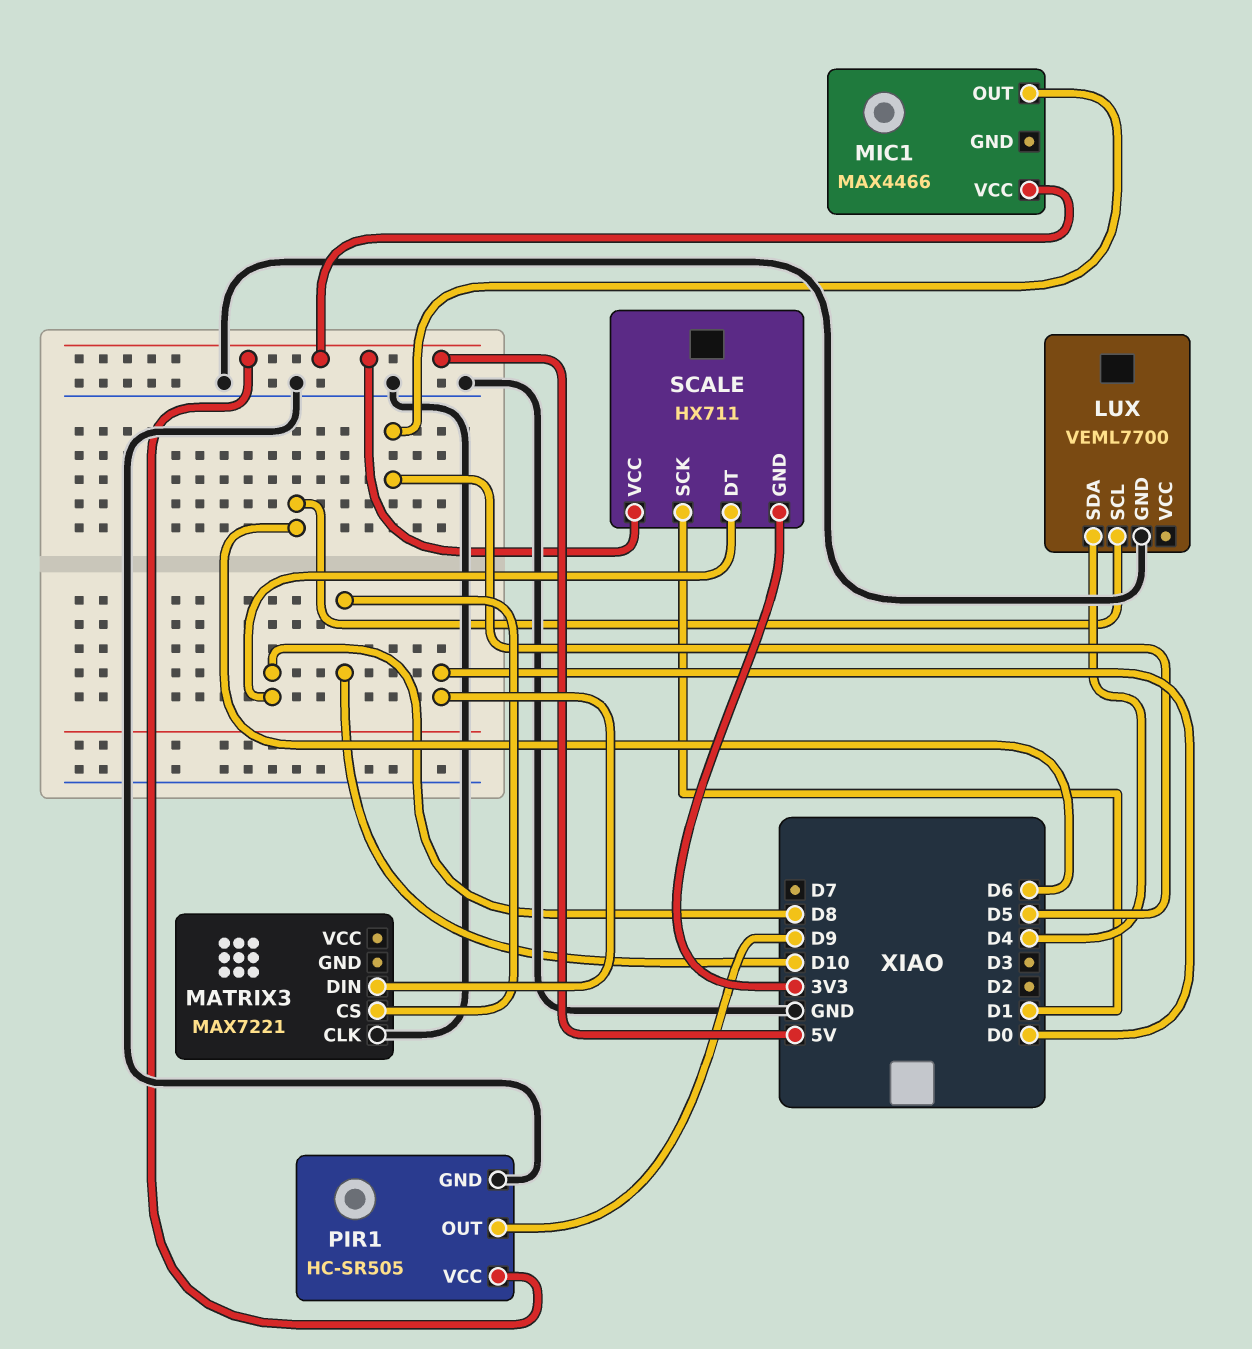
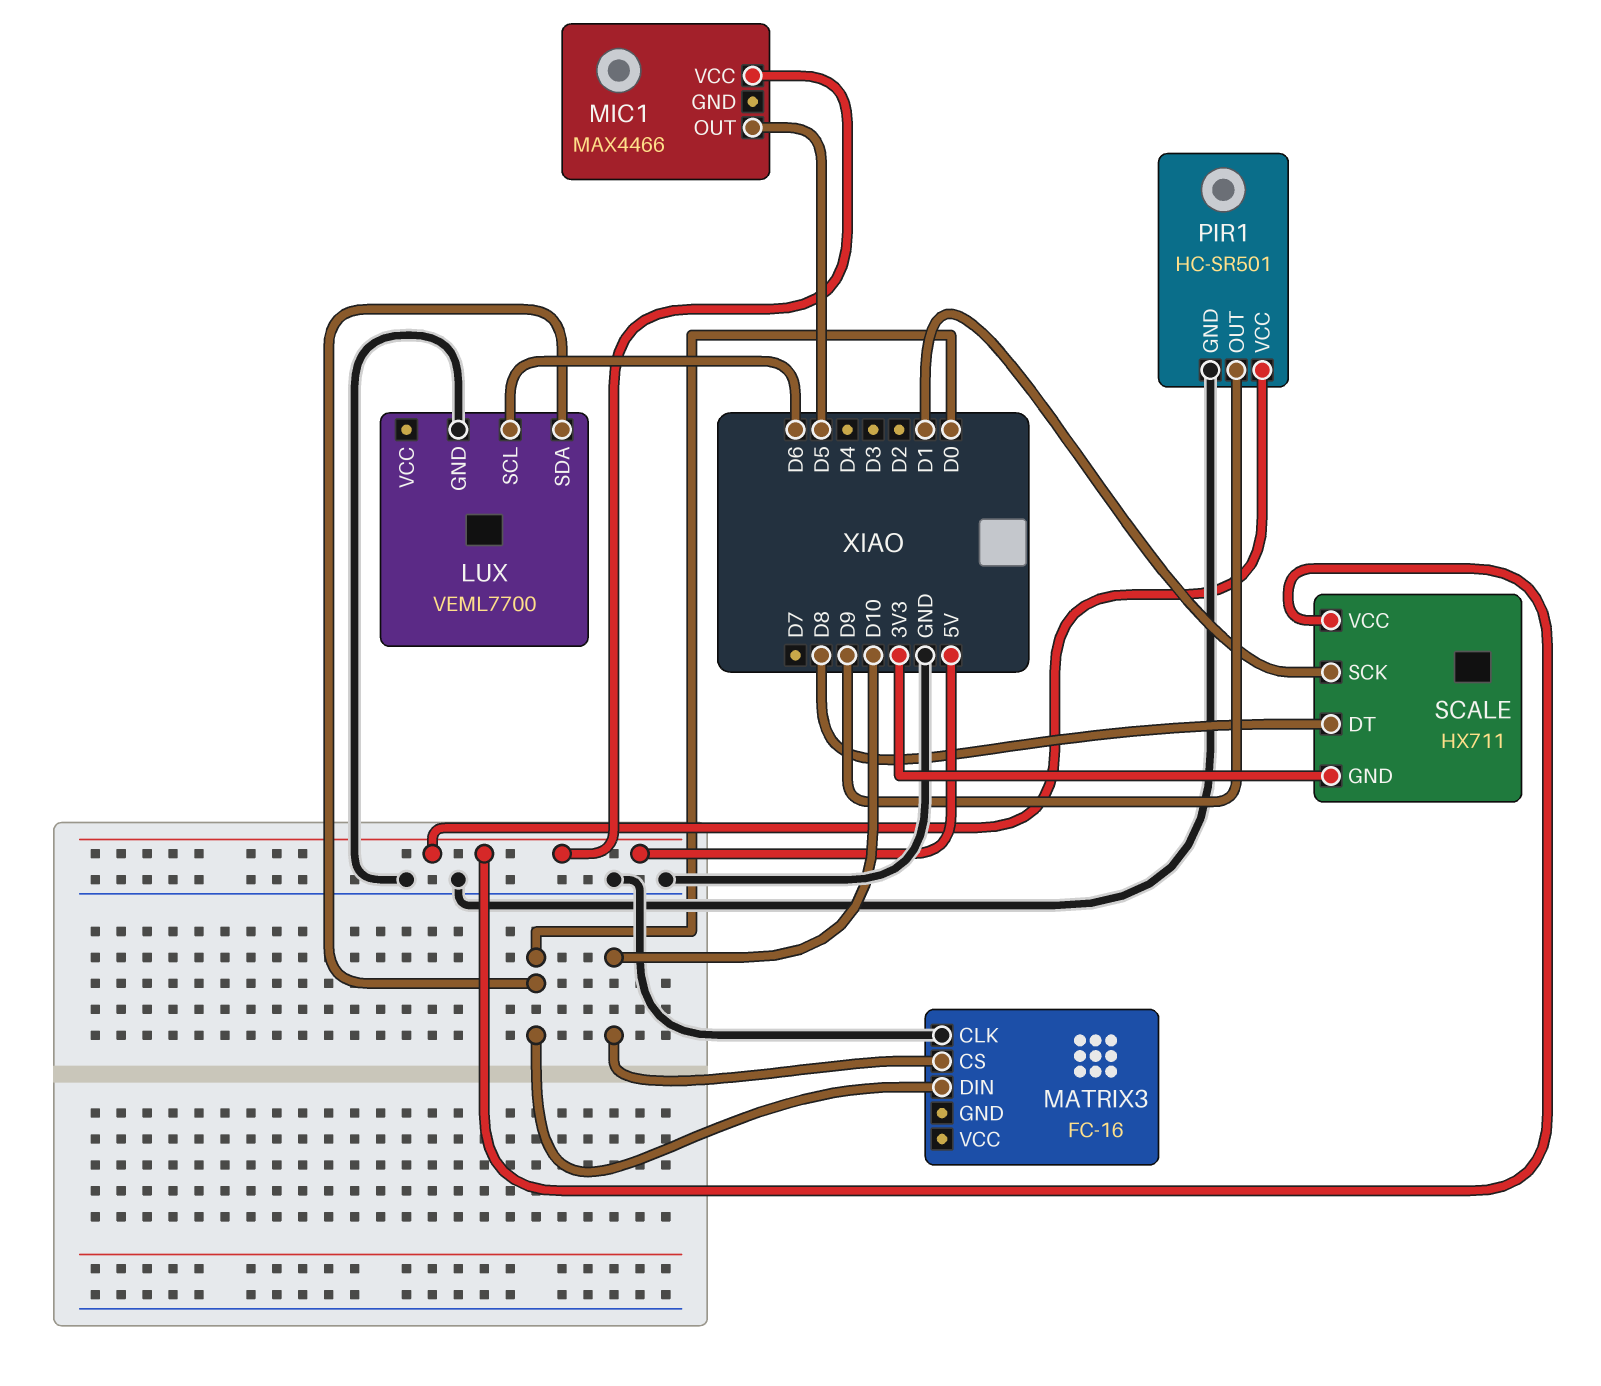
LUX pin SDA: D4 -> D0
MATRIX3: MAX7221 -> FC-16
PIR1: HC-SR505 -> HC-SR501

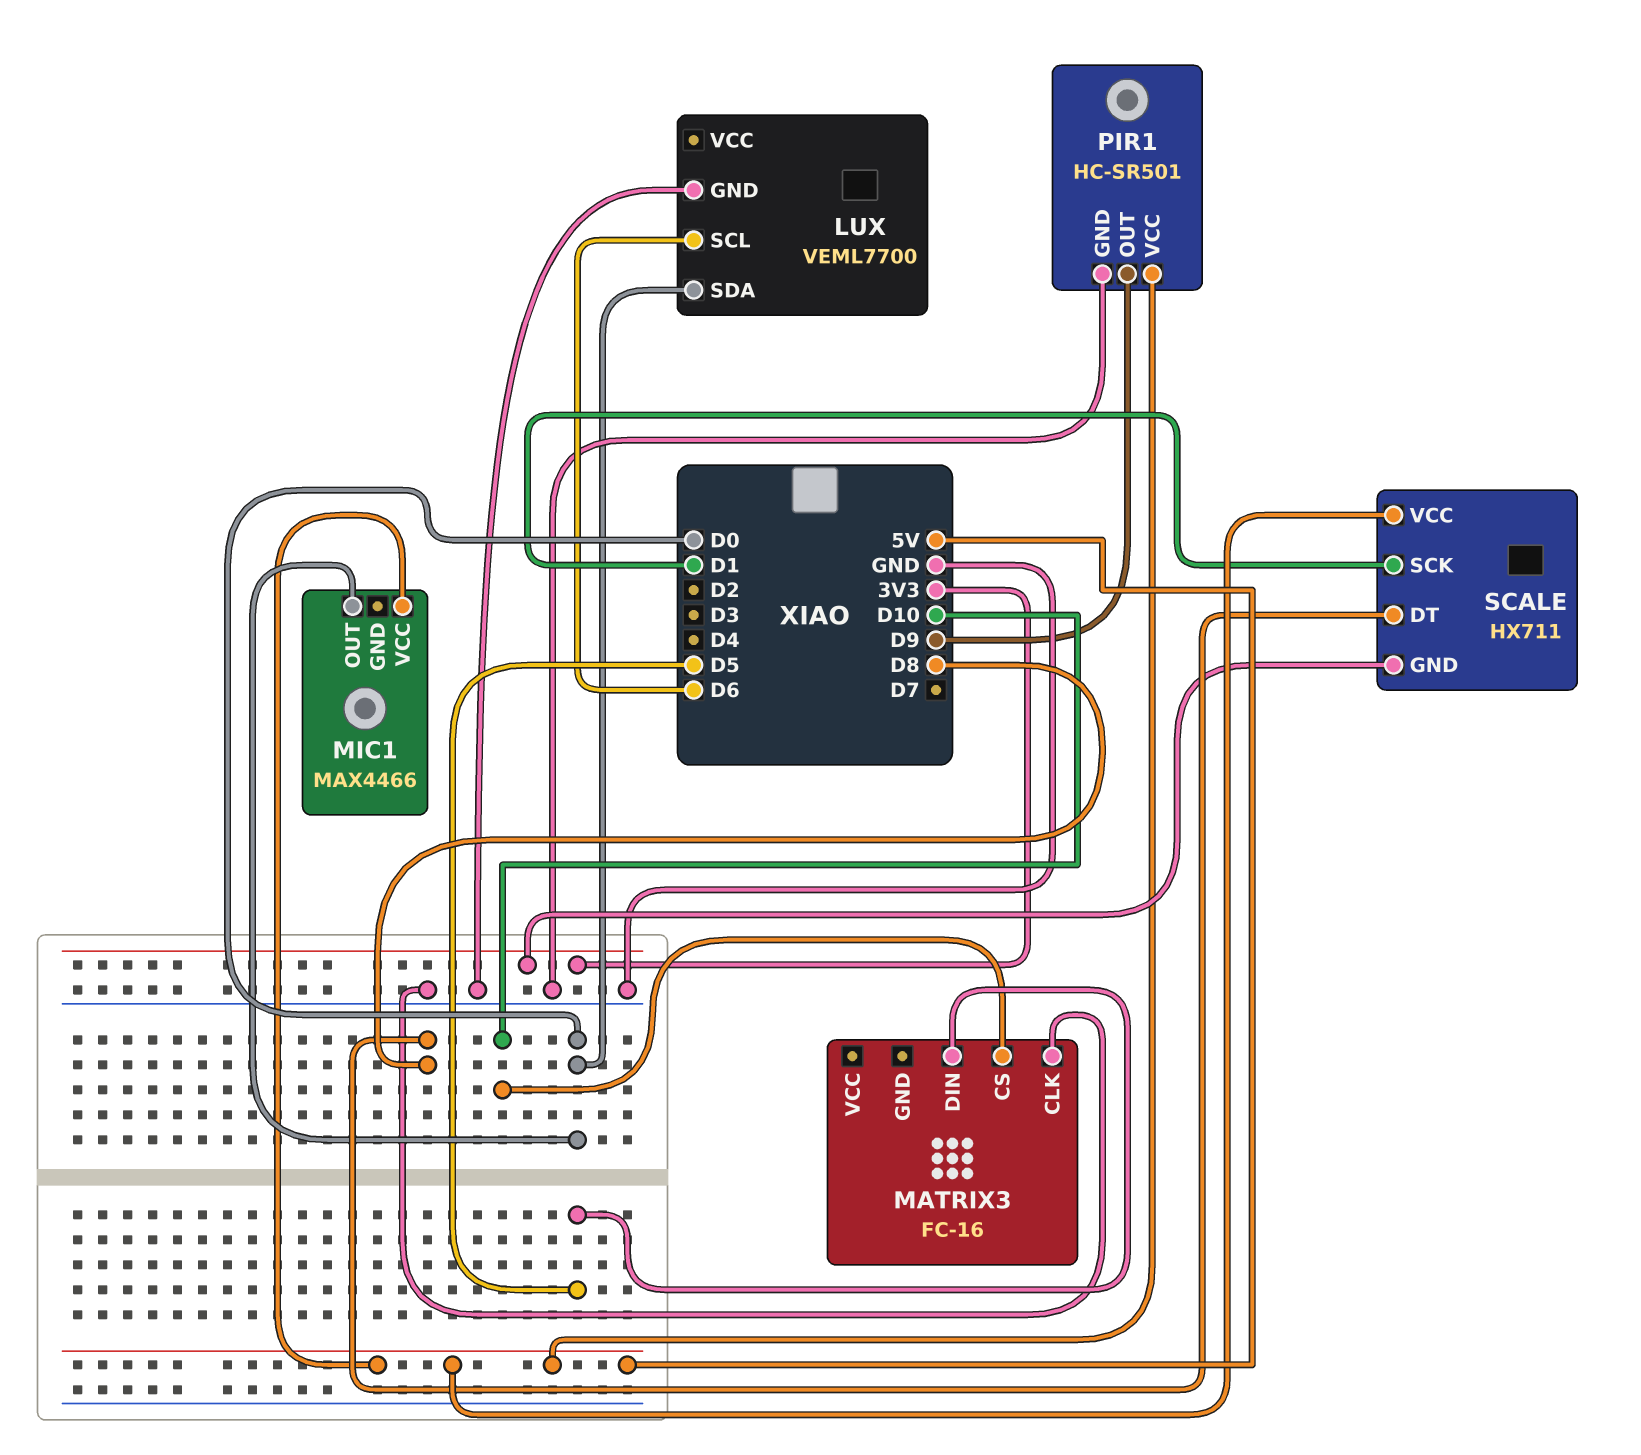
MATRIX3 pin DIN: D0 -> D5
MIC1 pin OUT: D5 -> D0

